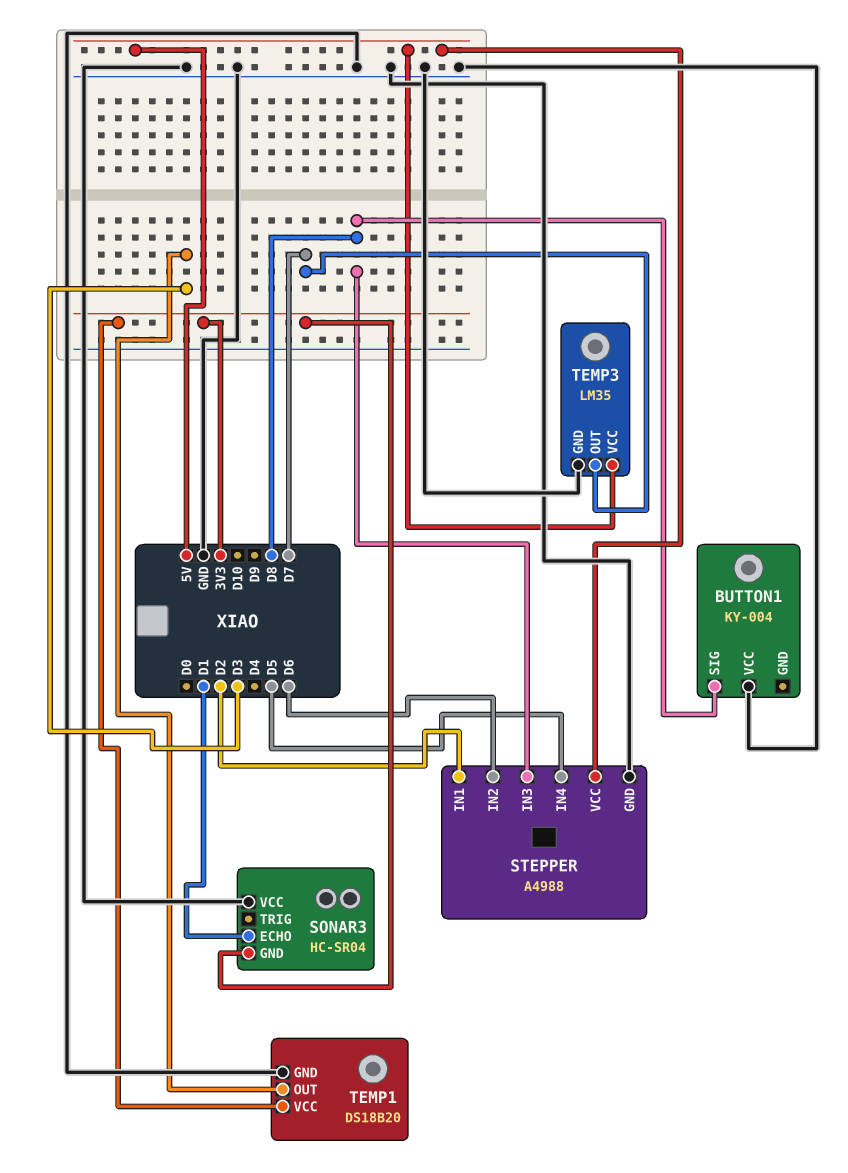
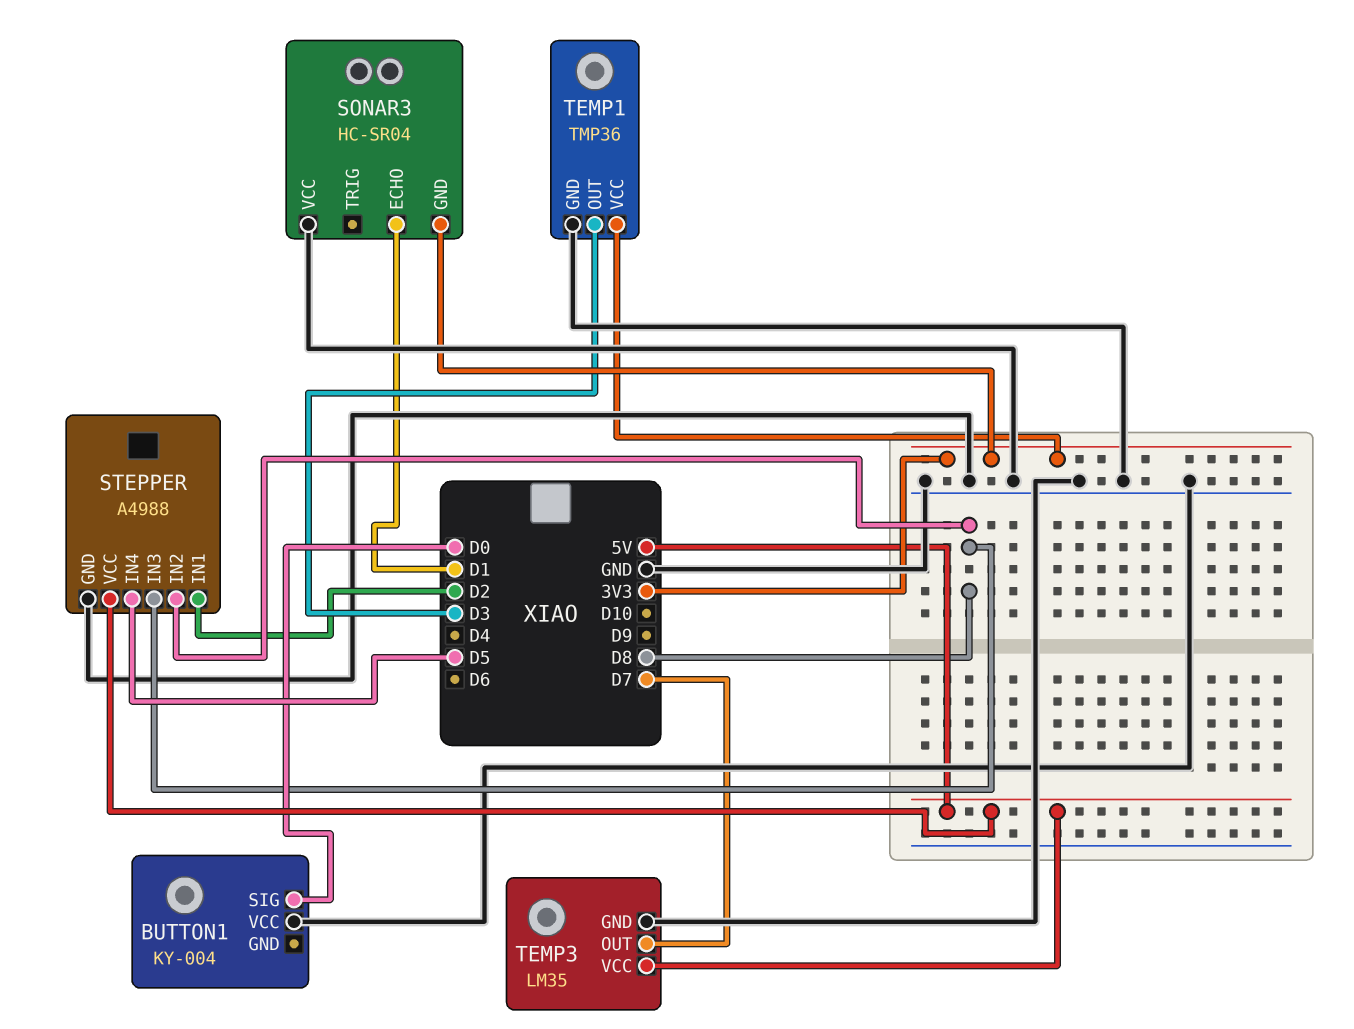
BUTTON1 pin SIG: D8 -> D0
STEPPER pin IN2: D6 -> D8
TEMP1: DS18B20 -> TMP36

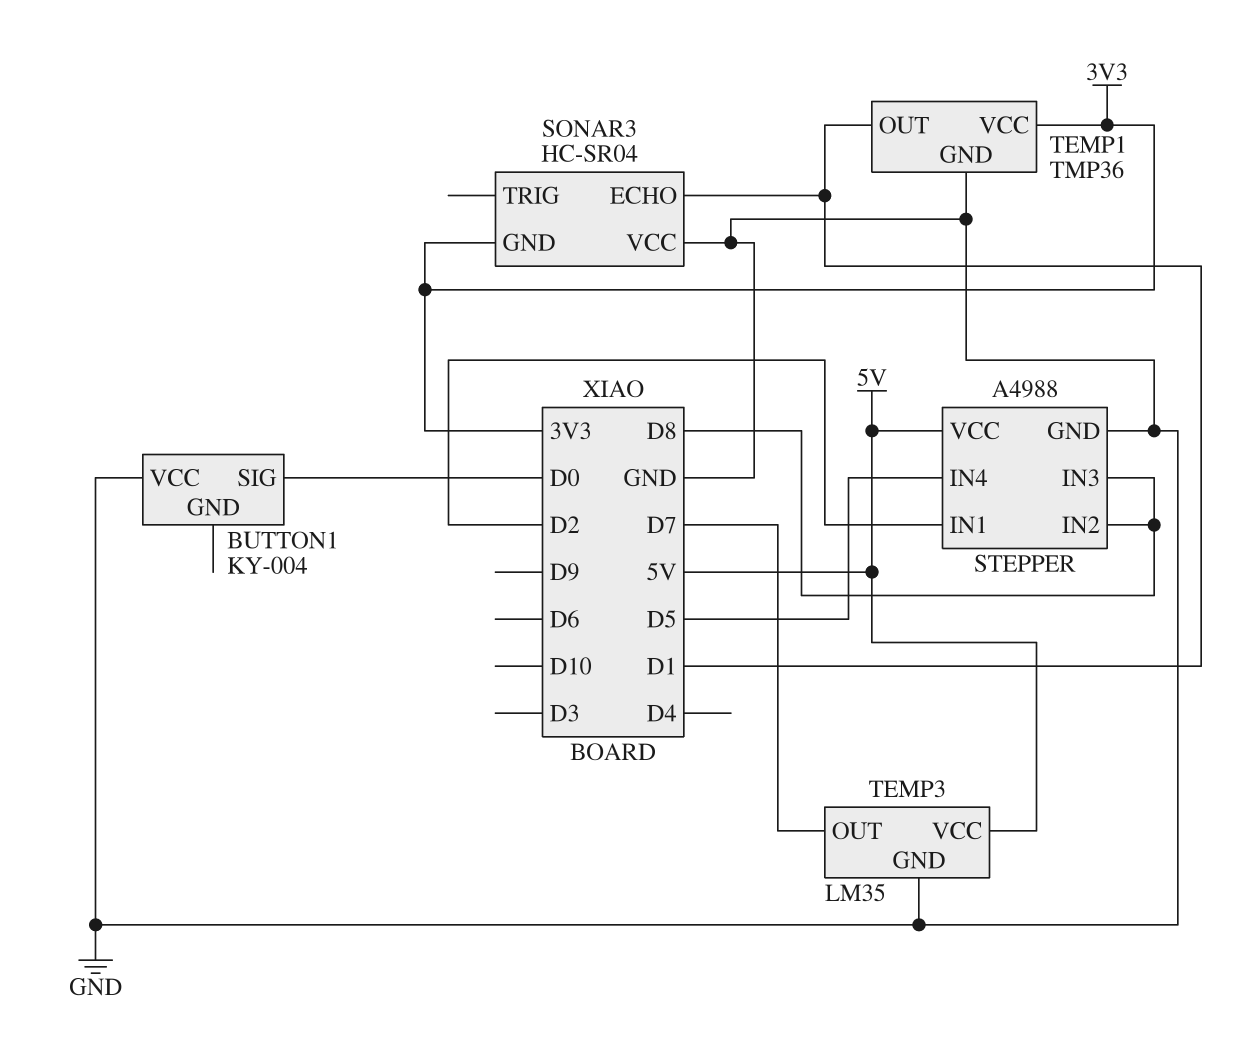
TEMP1 pin OUT: D3 -> D1

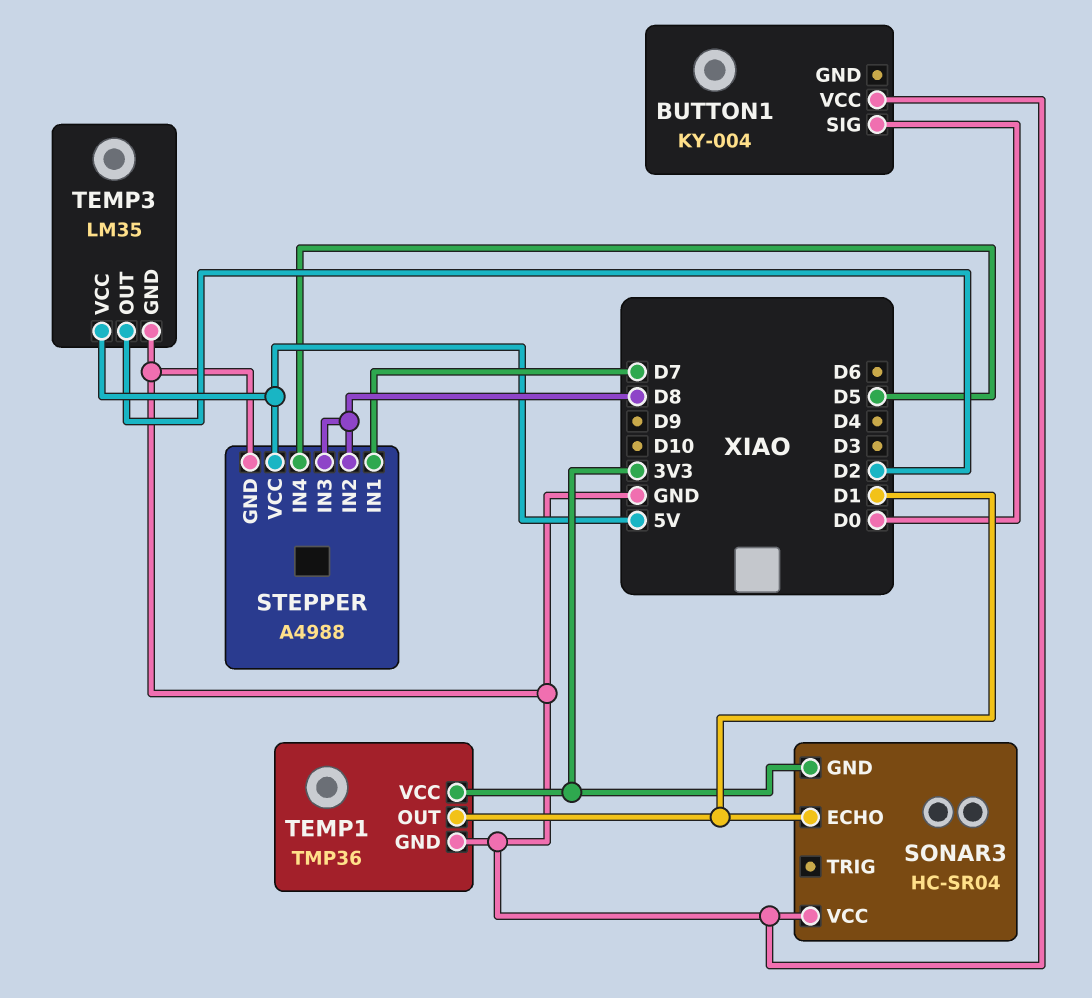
STEPPER pin IN1: D2 -> D7
TEMP3 pin OUT: D7 -> D2

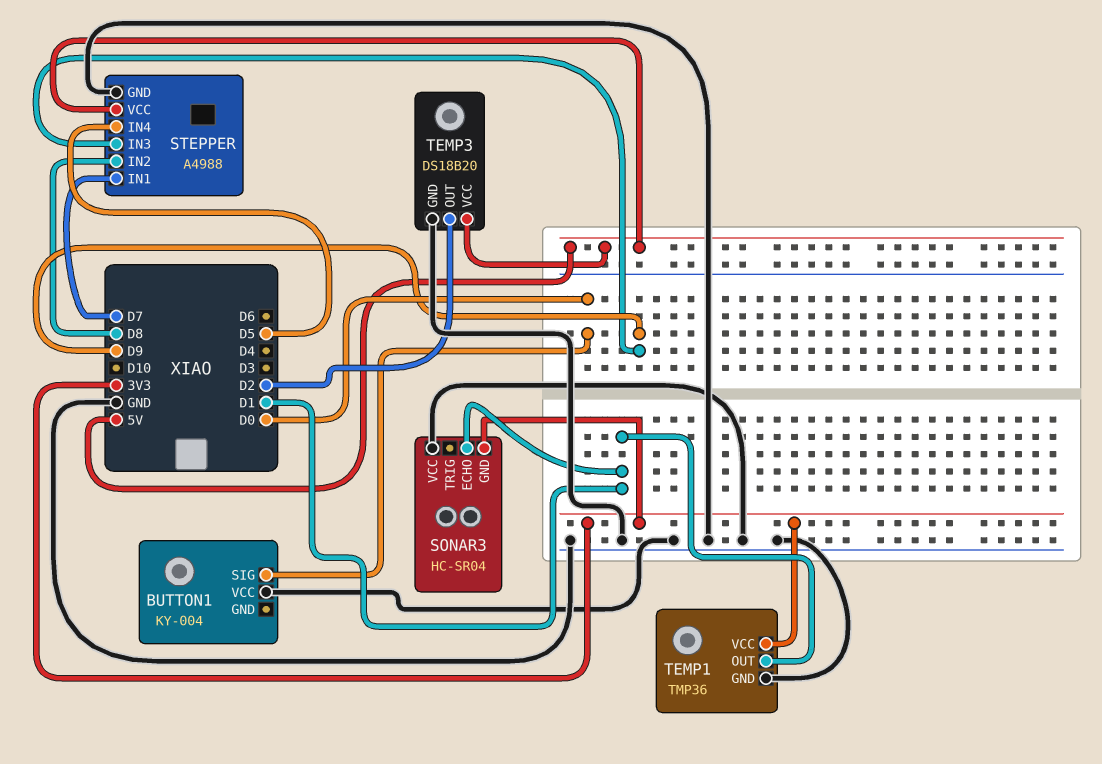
STEPPER pin IN3: D8 -> D9
TEMP3: LM35 -> DS18B20

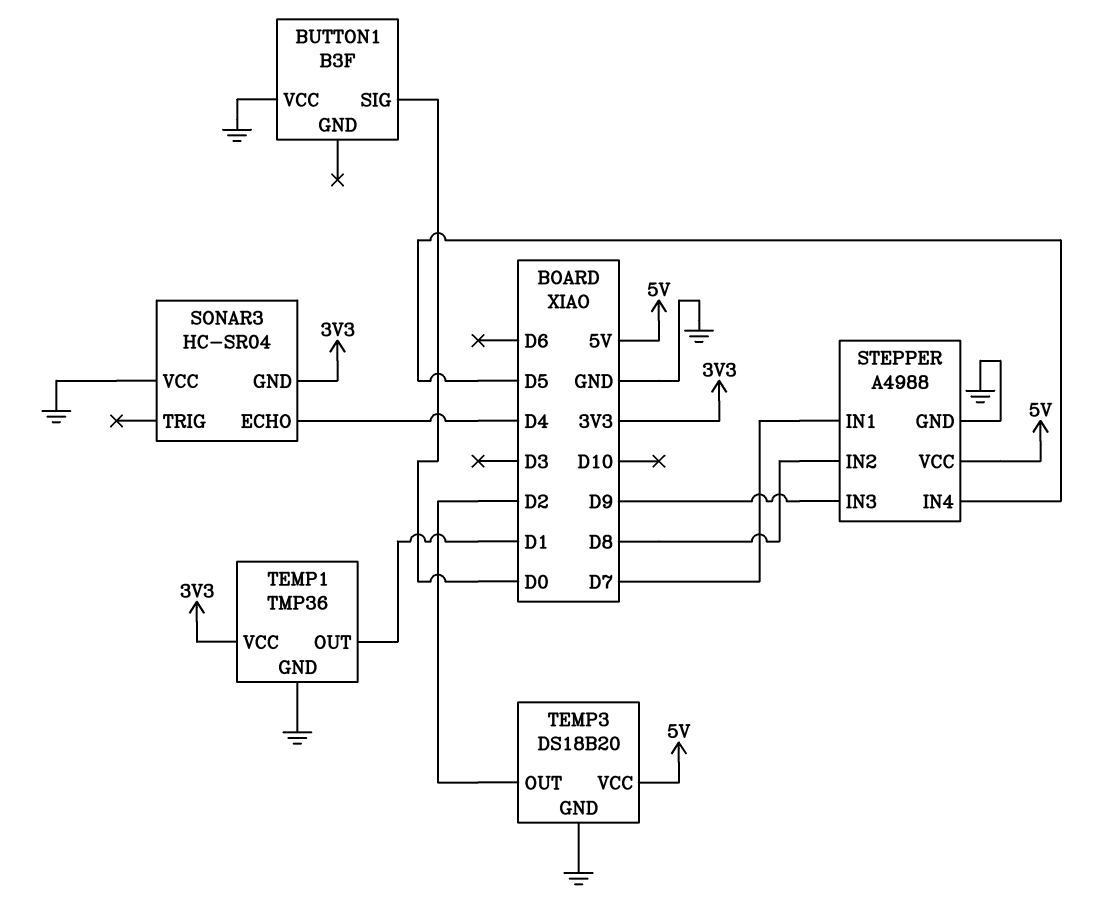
BUTTON1: KY-004 -> B3F
SONAR3 pin ECHO: D1 -> D4

